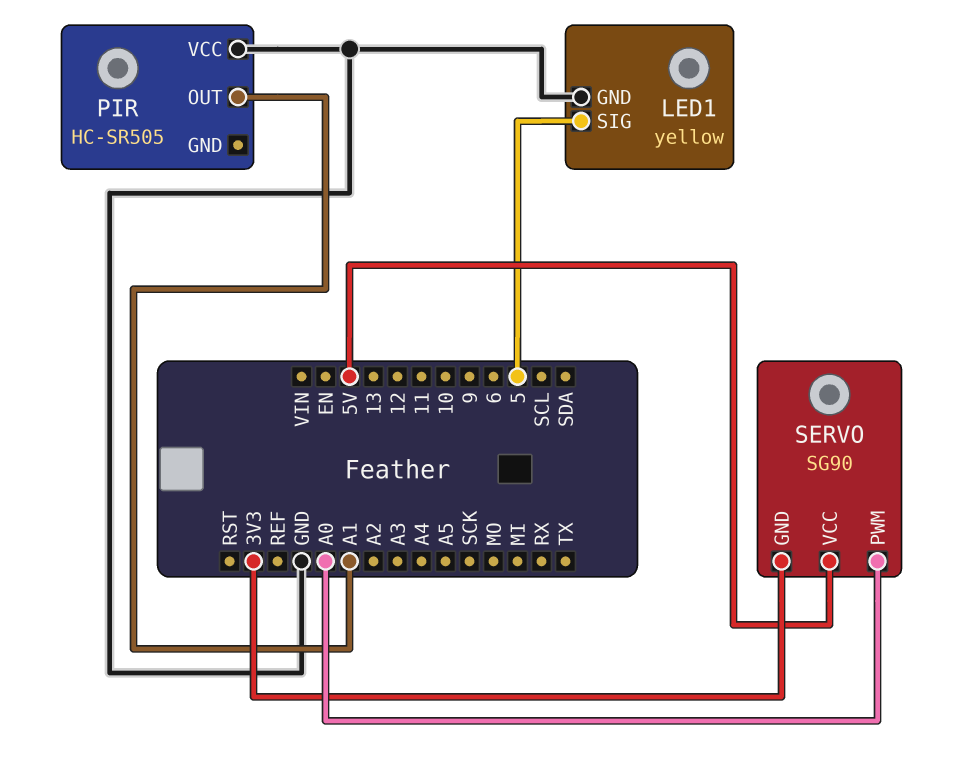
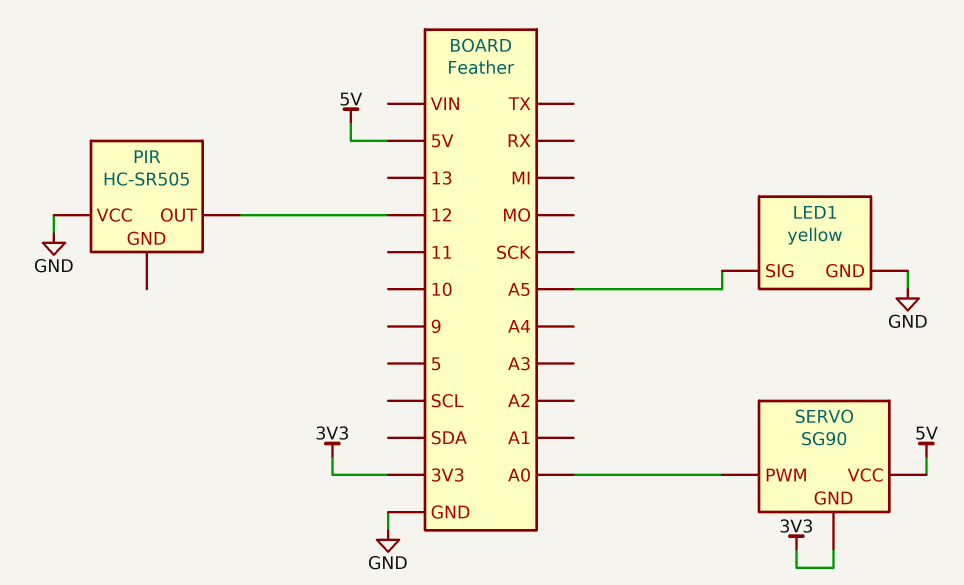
LED1 pin SIG: 5 -> A5
PIR pin OUT: A1 -> 12

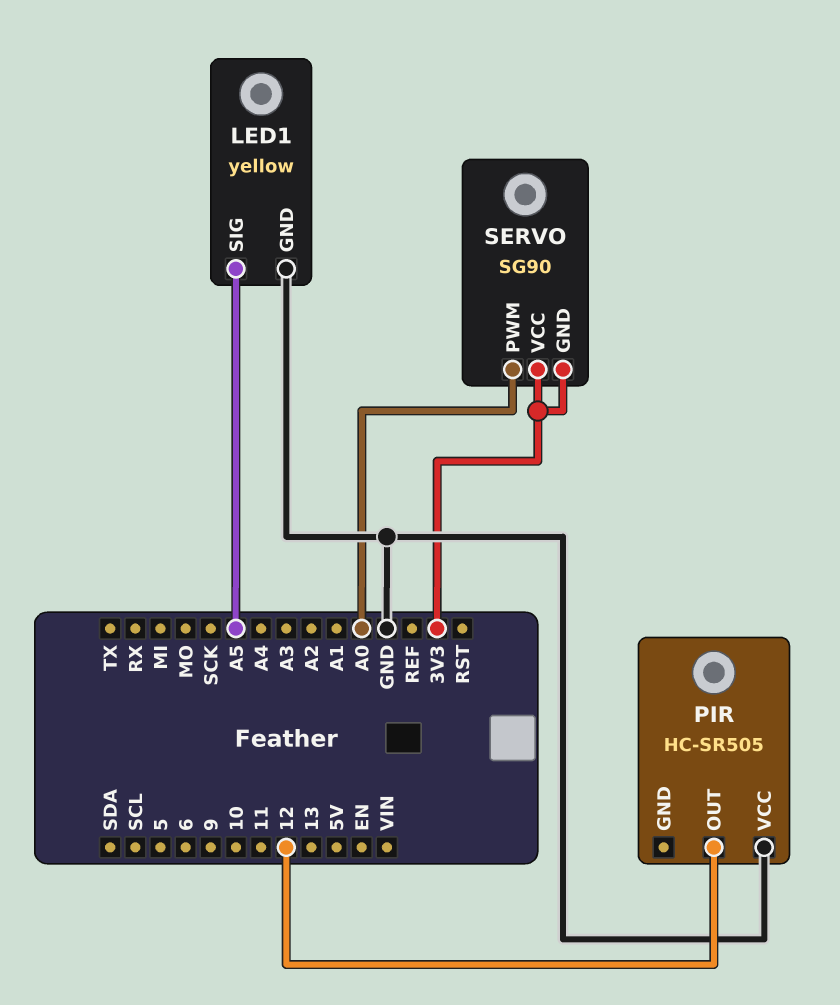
SERVO pin VCC: 5V -> 3V3

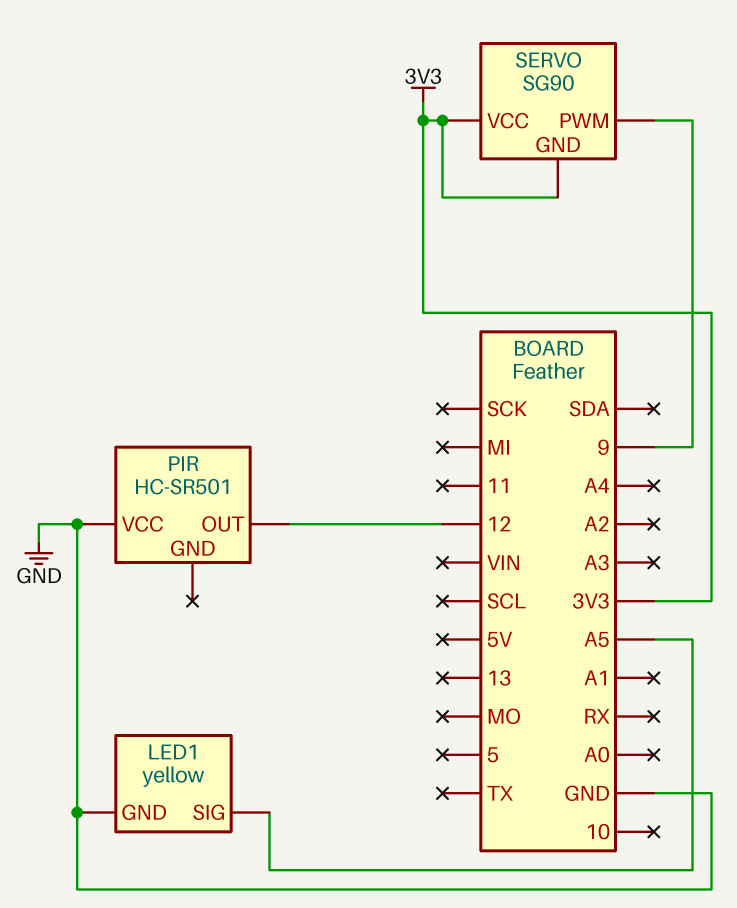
PIR: HC-SR505 -> HC-SR501
SERVO pin PWM: A0 -> 9

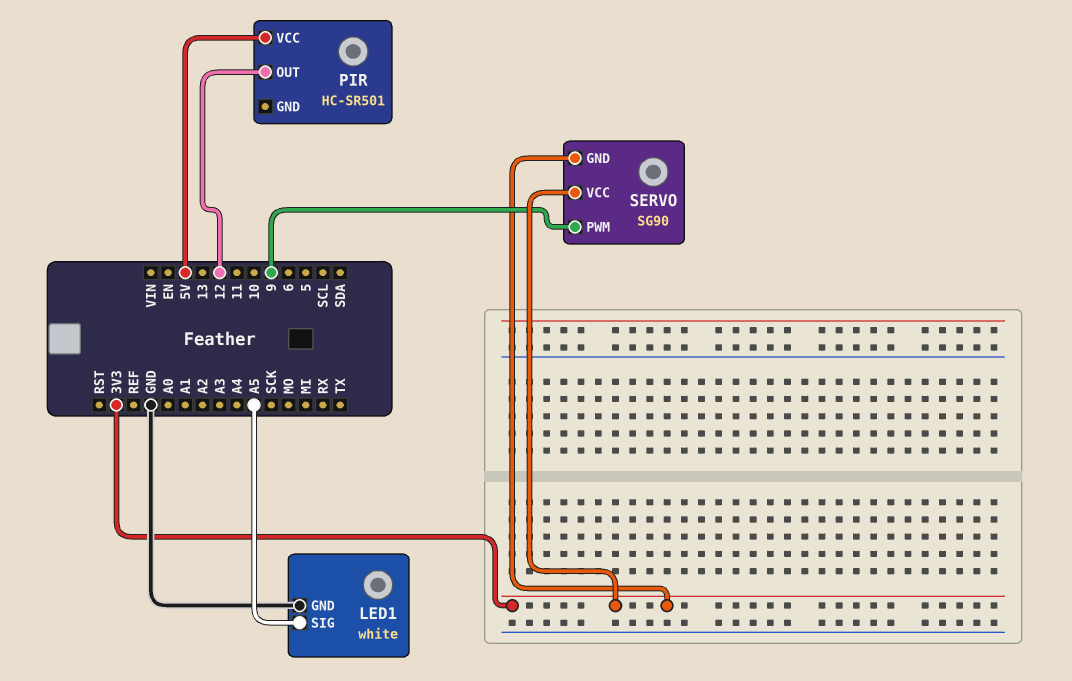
LED1: yellow -> white
PIR pin VCC: GND -> 5V

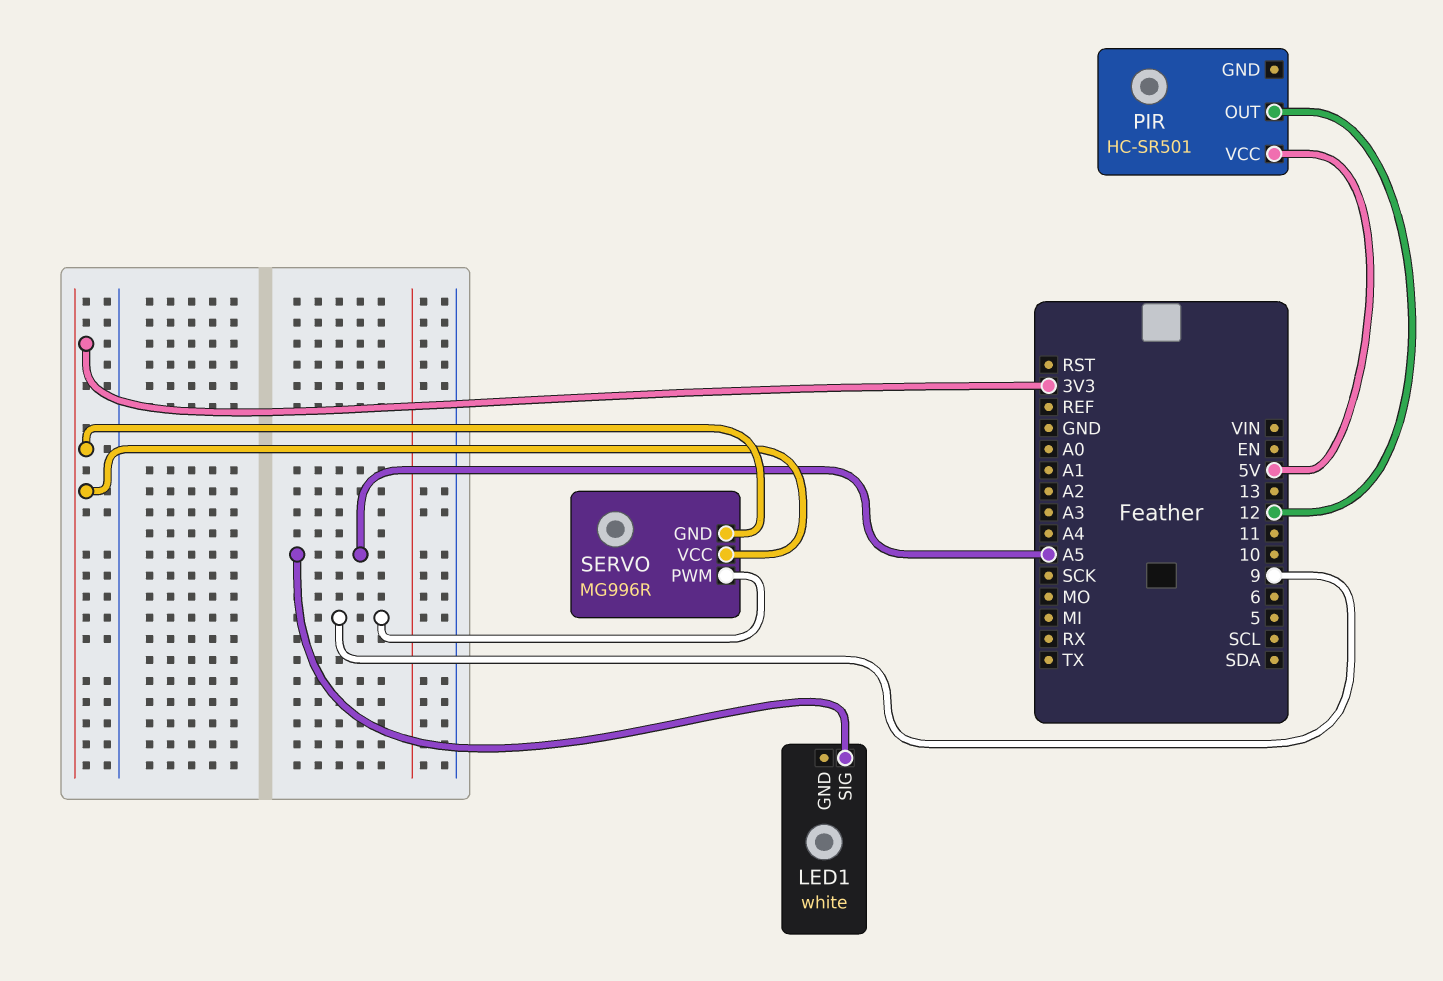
LED1 pin GND: GND -> none
SERVO: SG90 -> MG996R

